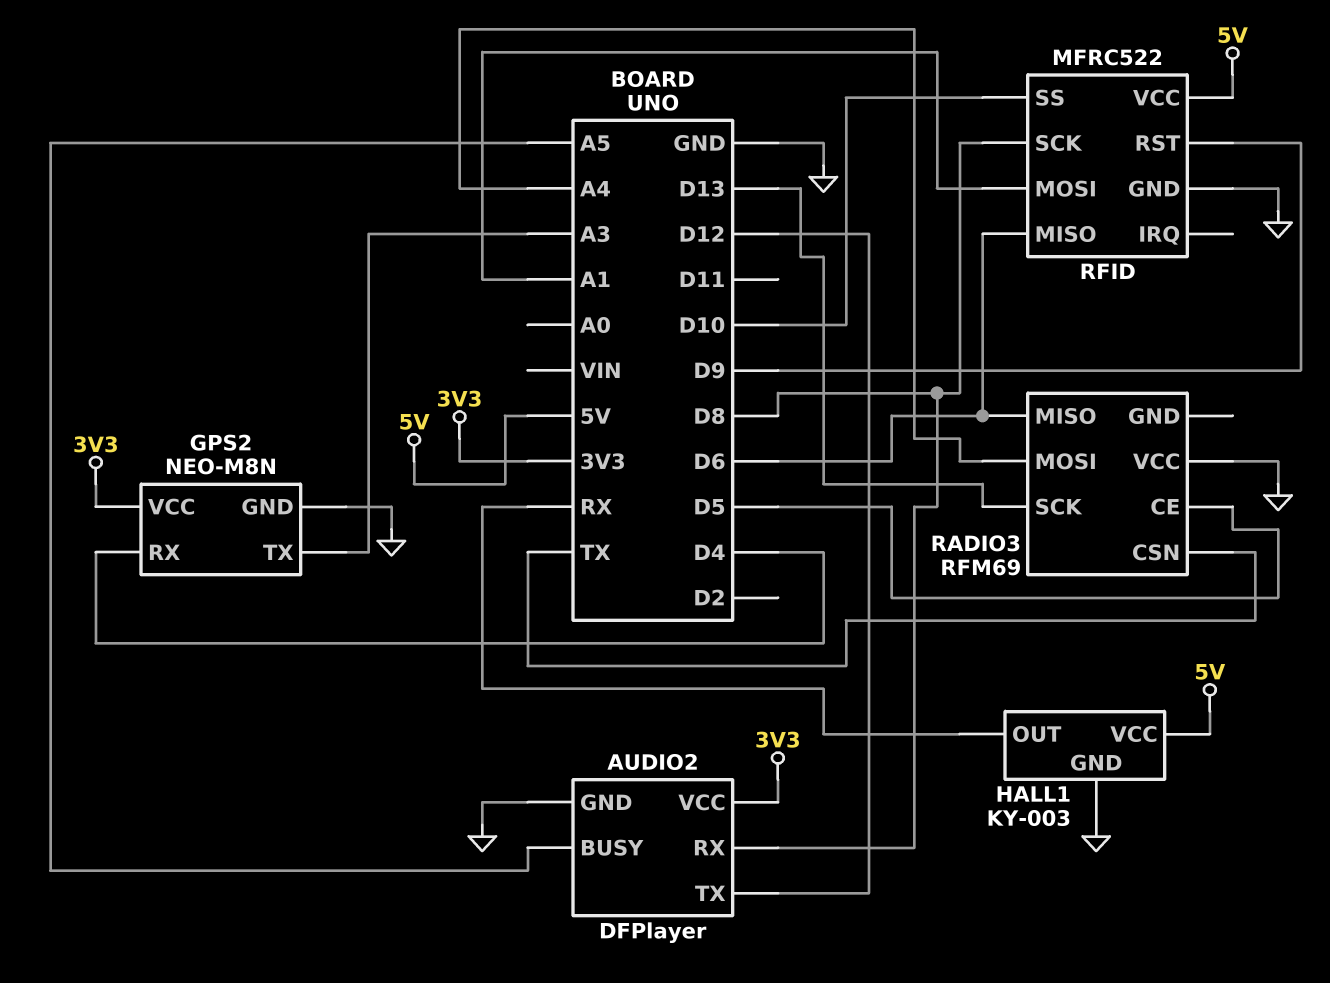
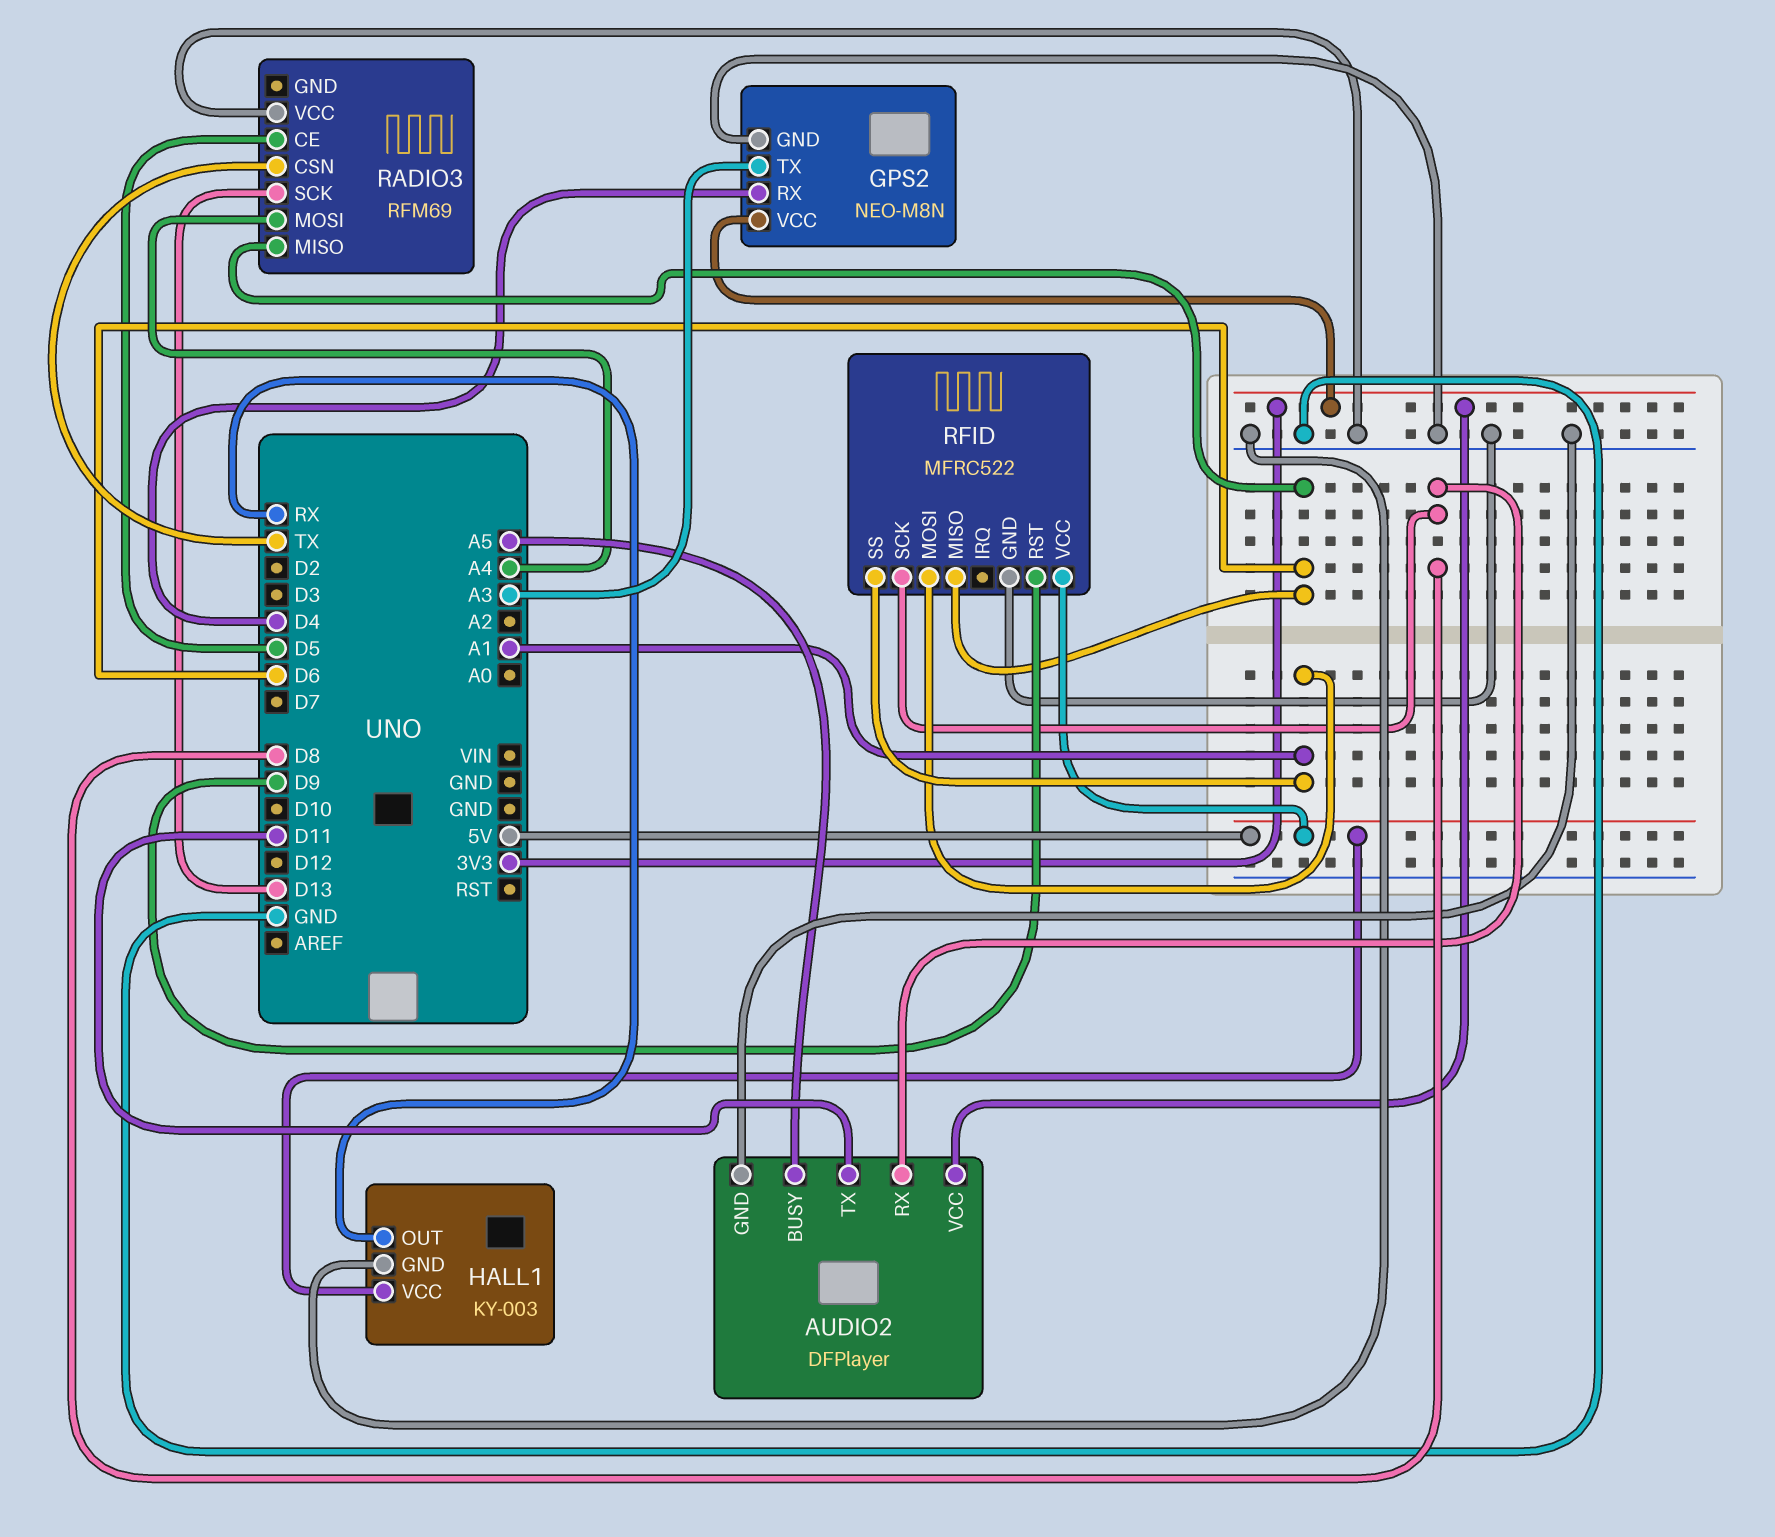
AUDIO2 pin TX: D12 -> D11
RFID pin SS: D10 -> A1

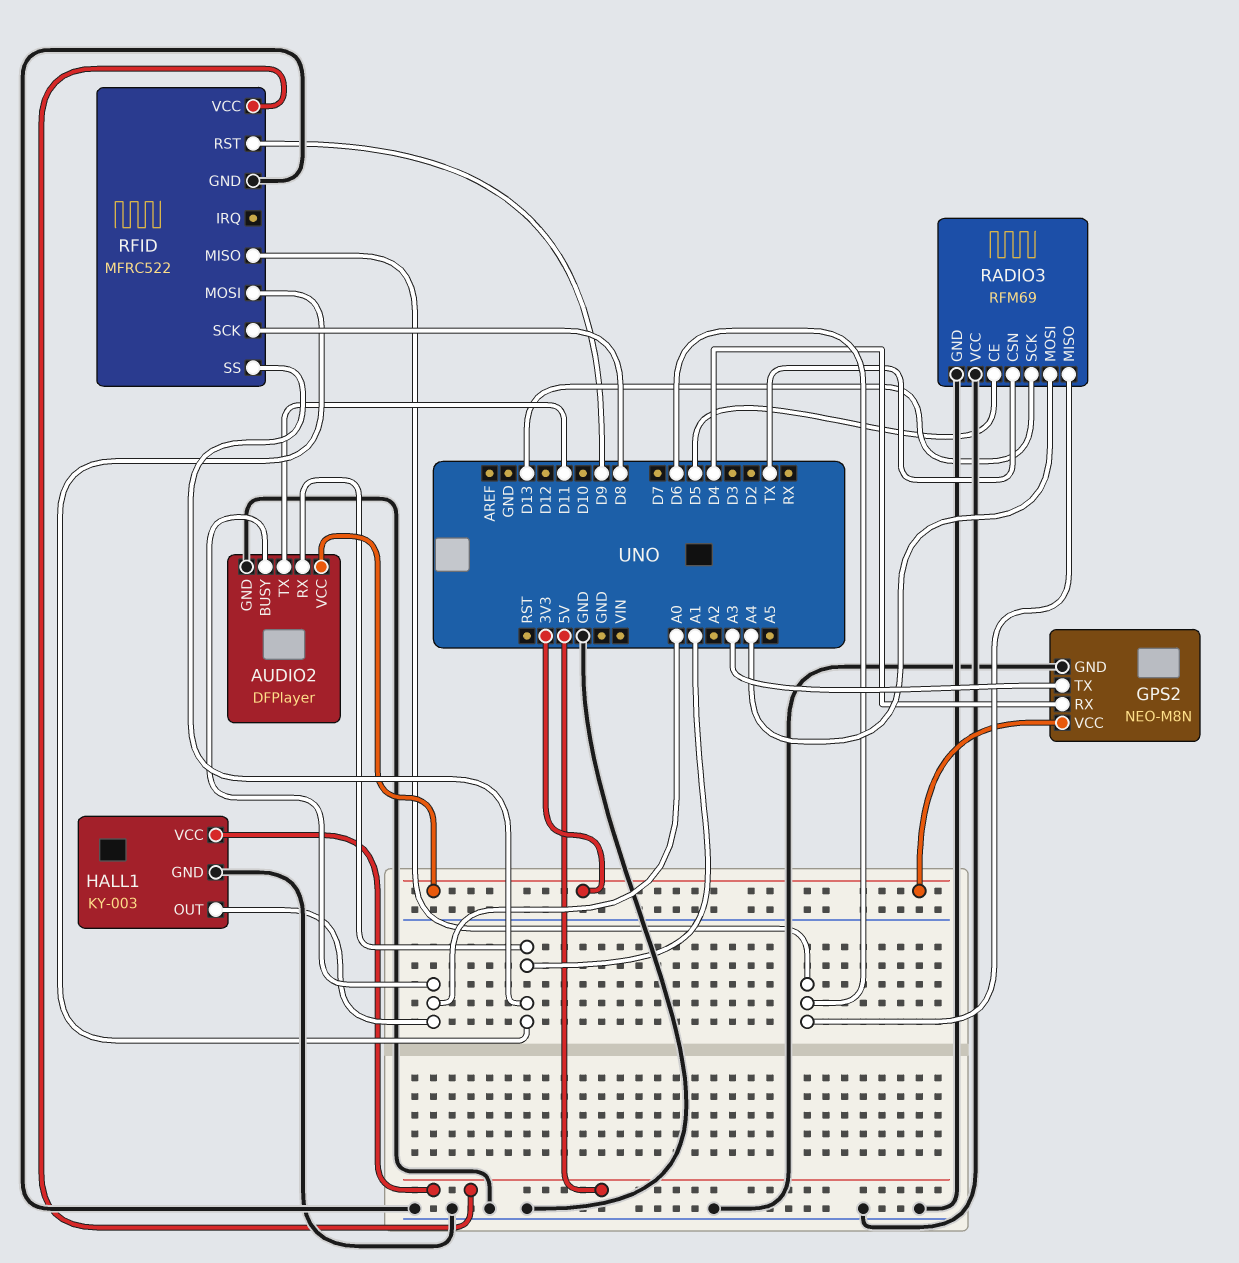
AUDIO2 pin BUSY: A5 -> A0
AUDIO2 pin RX: D8 -> A1
HALL1 pin OUT: RX -> A0
RADIO3 pin GND: none -> GND

